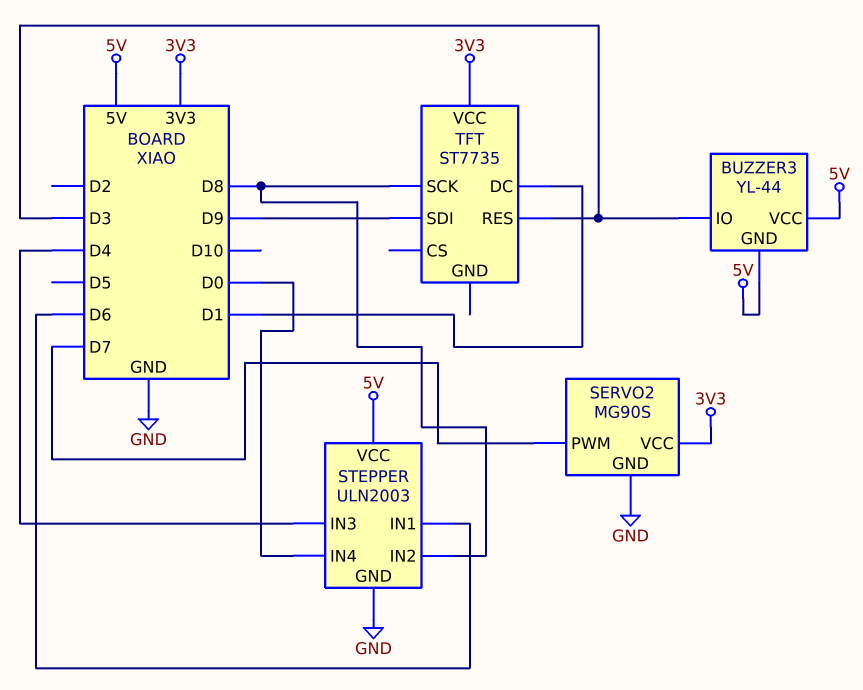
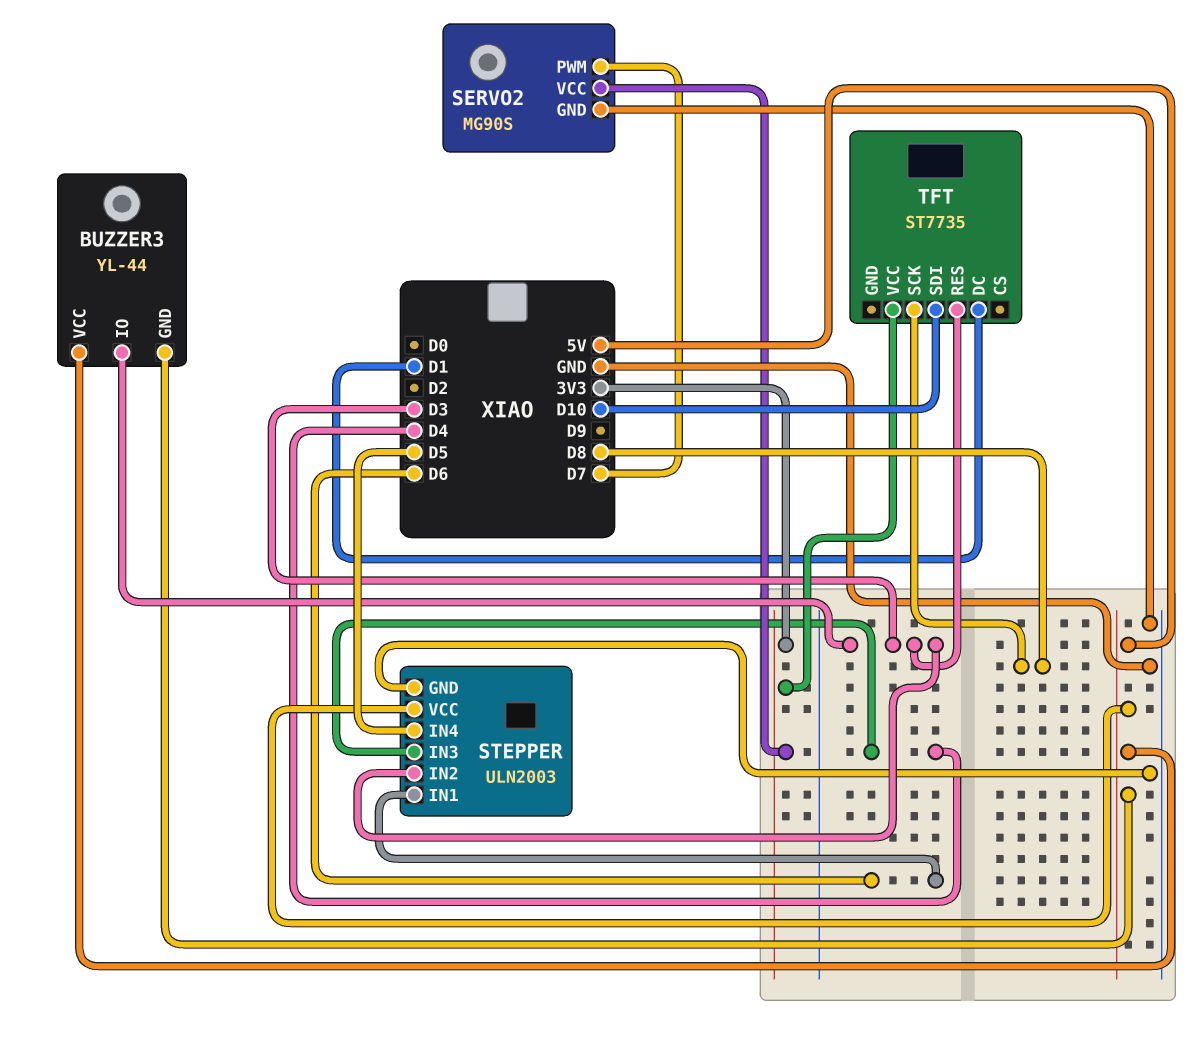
STEPPER pin IN2: D8 -> D3
STEPPER pin IN4: D0 -> D5
TFT pin SDI: D9 -> D10

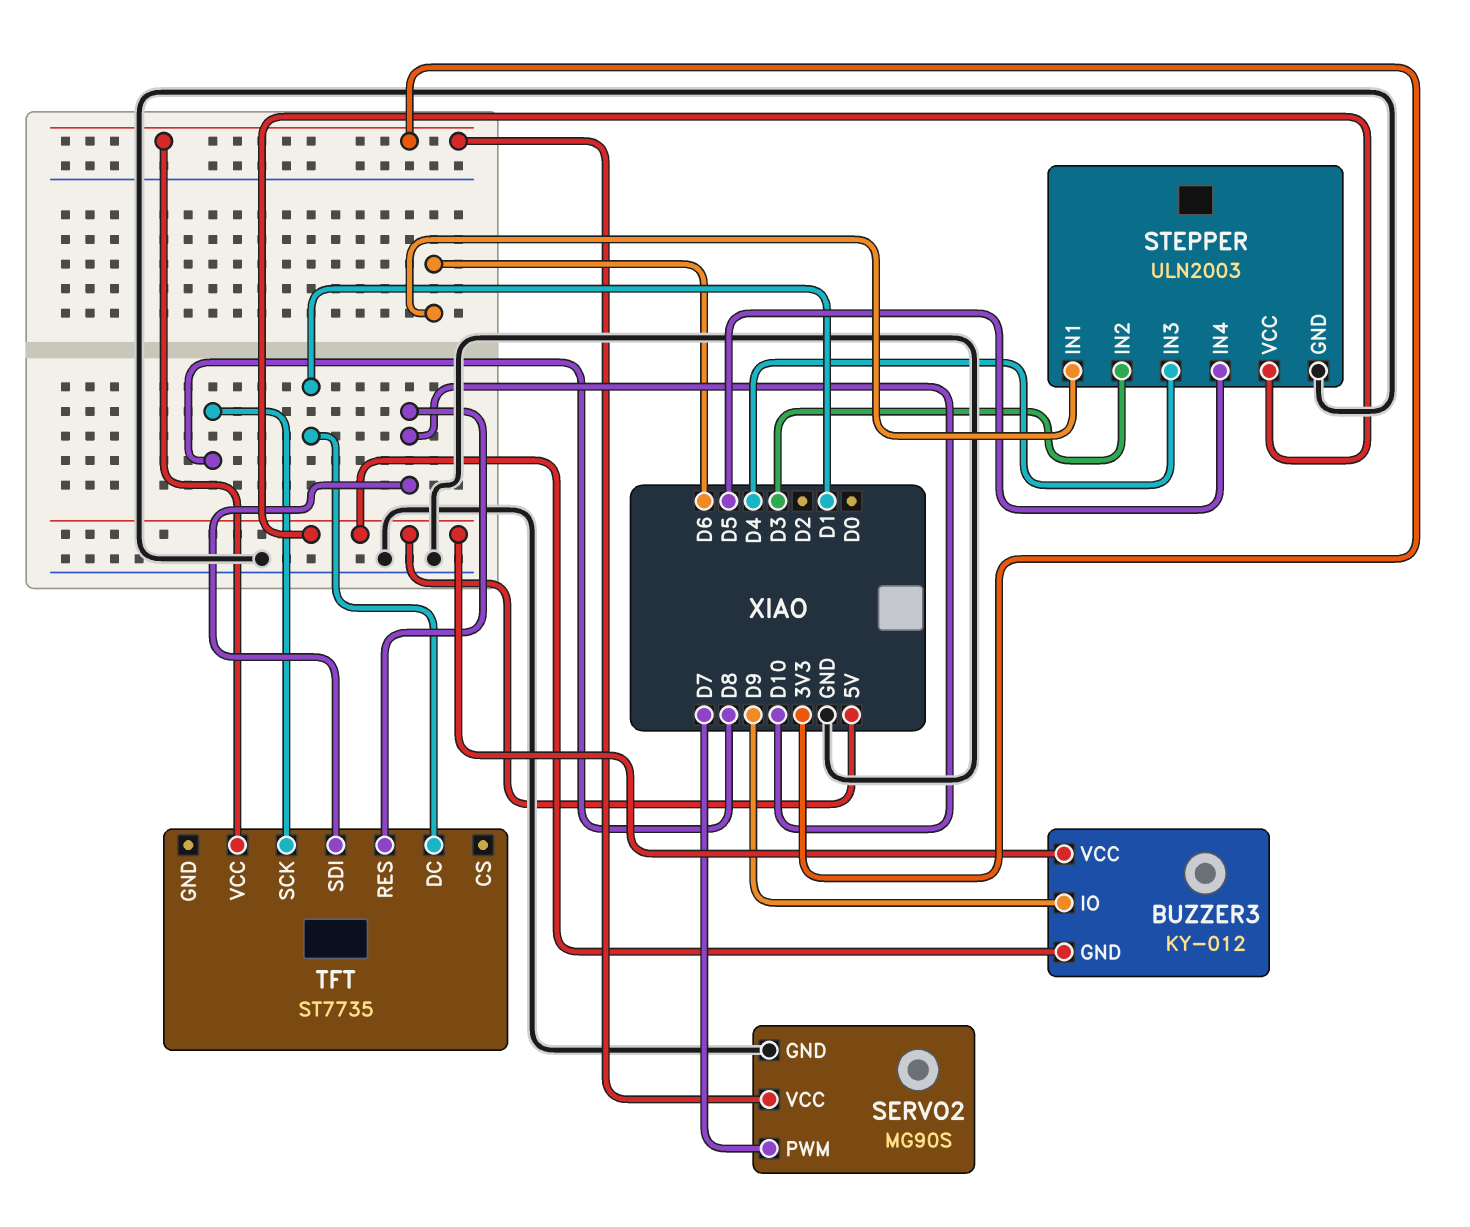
BUZZER3: YL-44 -> KY-012
BUZZER3 pin IO: D3 -> D9
TFT pin RES: D3 -> D10

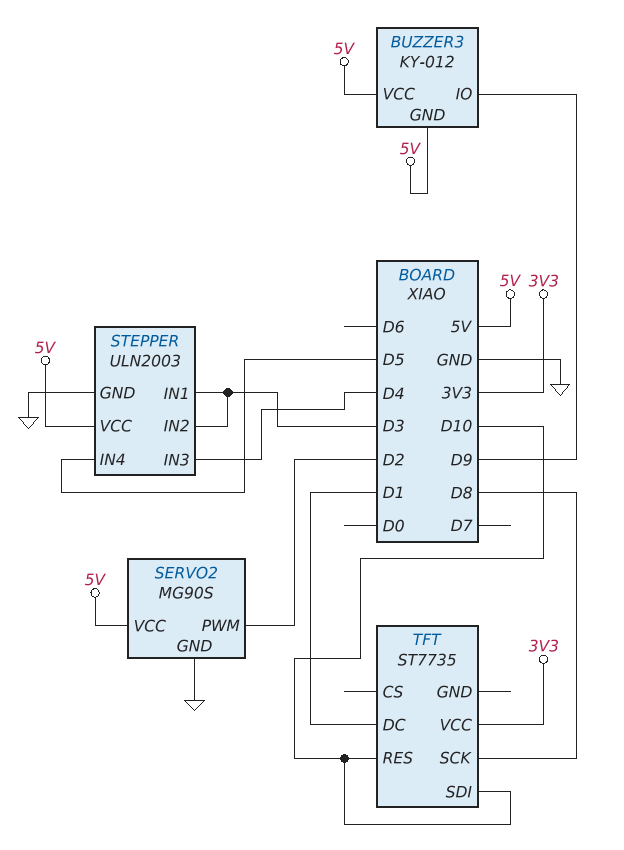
SERVO2 pin PWM: D7 -> D2
SERVO2 pin VCC: 3V3 -> 5V
STEPPER pin IN1: D6 -> D3

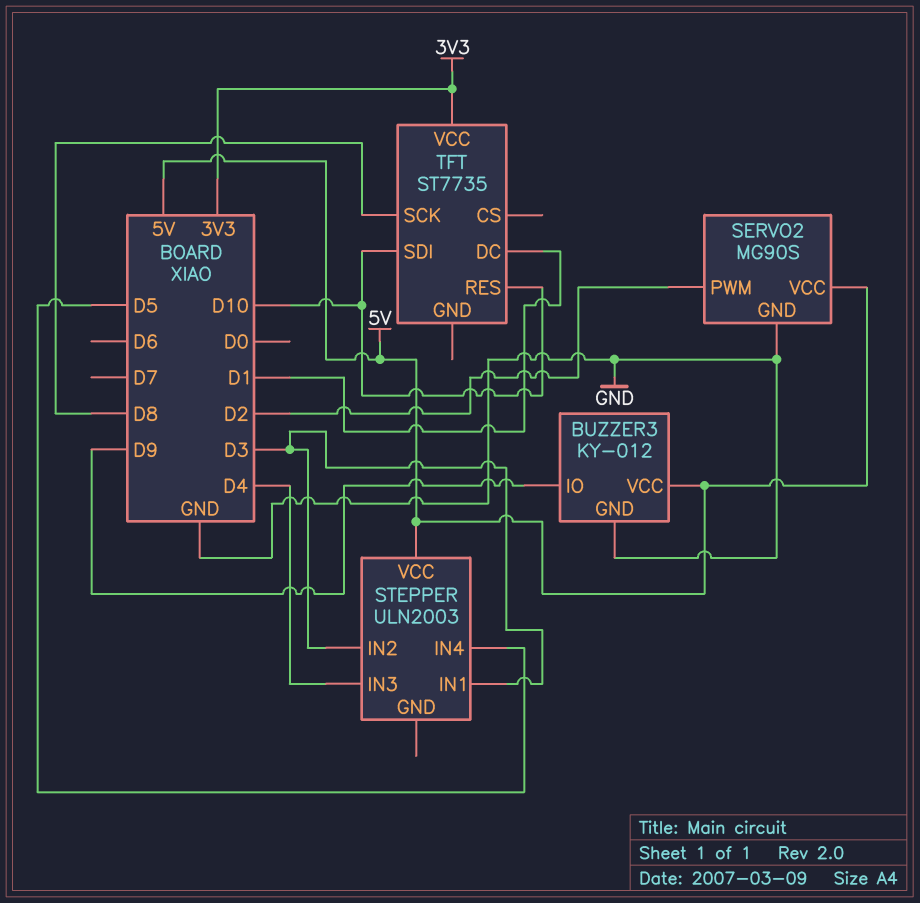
BUZZER3 pin GND: 5V -> GND
STEPPER pin GND: GND -> none

